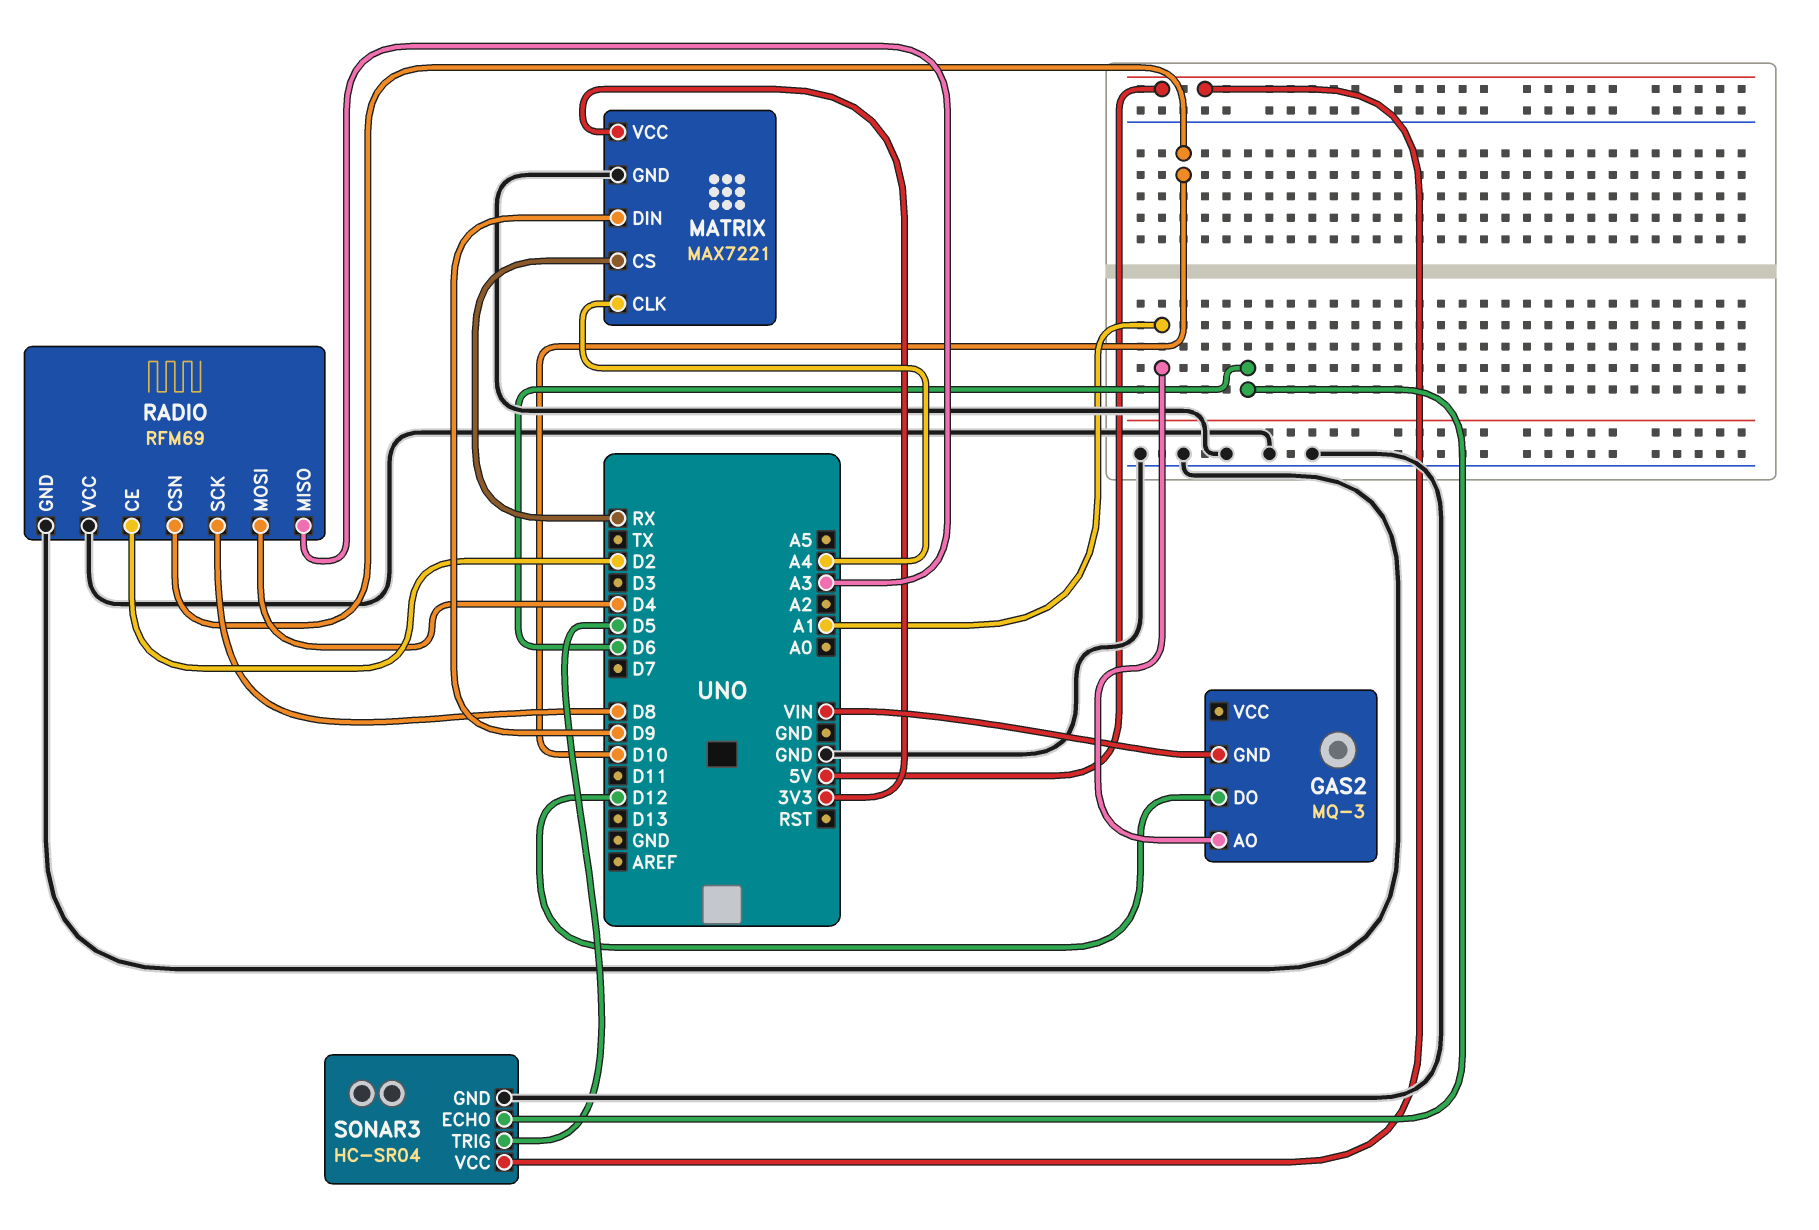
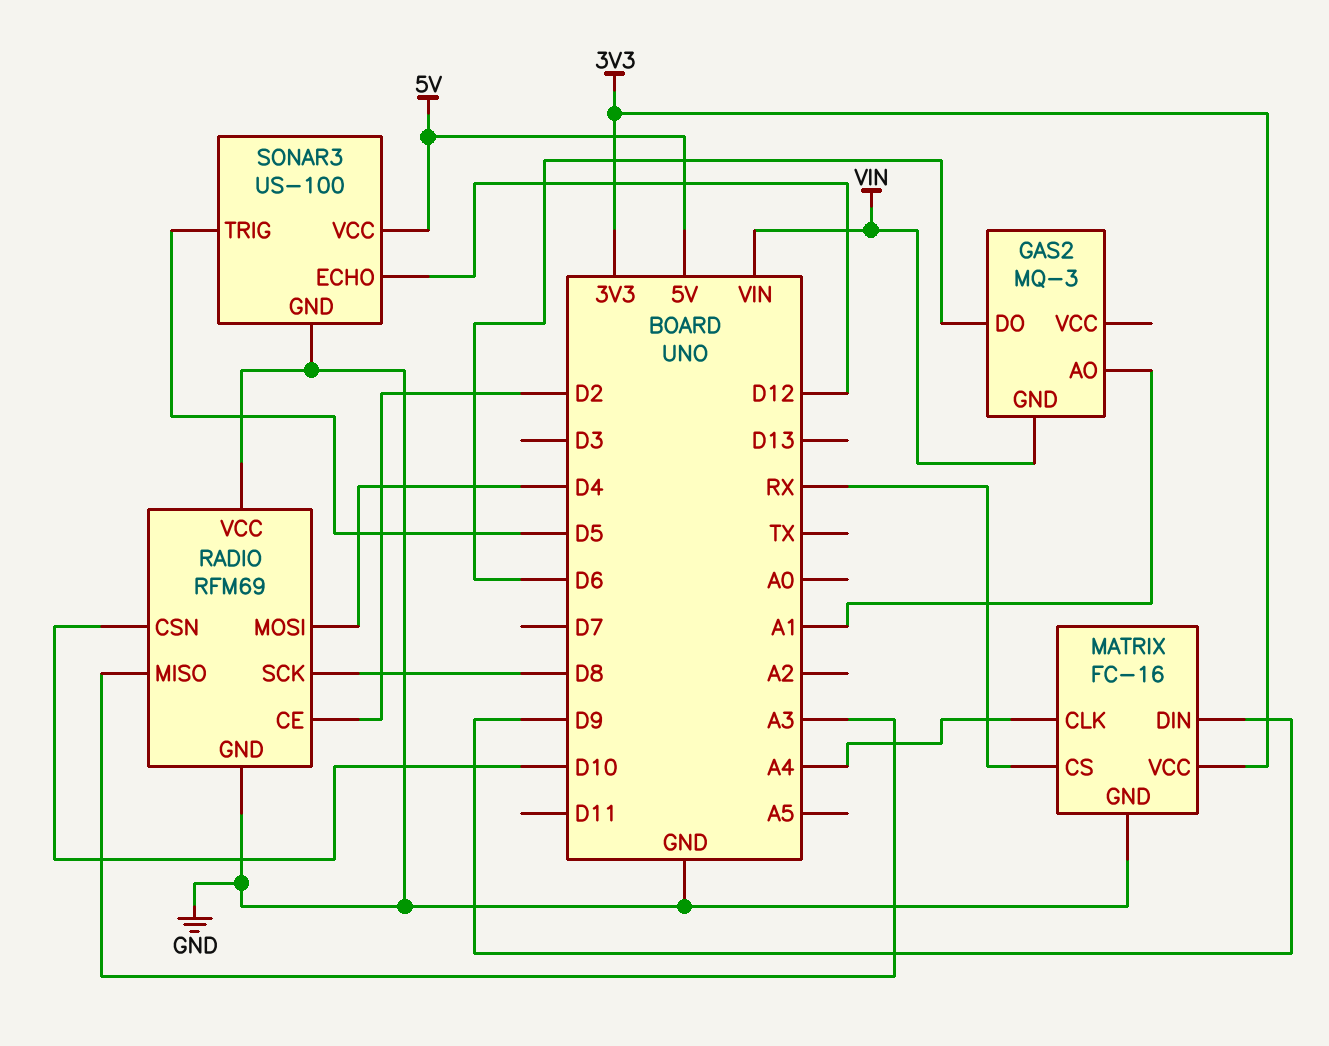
GAS2 pin DO: D12 -> D6
MATRIX: MAX7221 -> FC-16
SONAR3: HC-SR04 -> US-100
SONAR3 pin ECHO: D6 -> D12

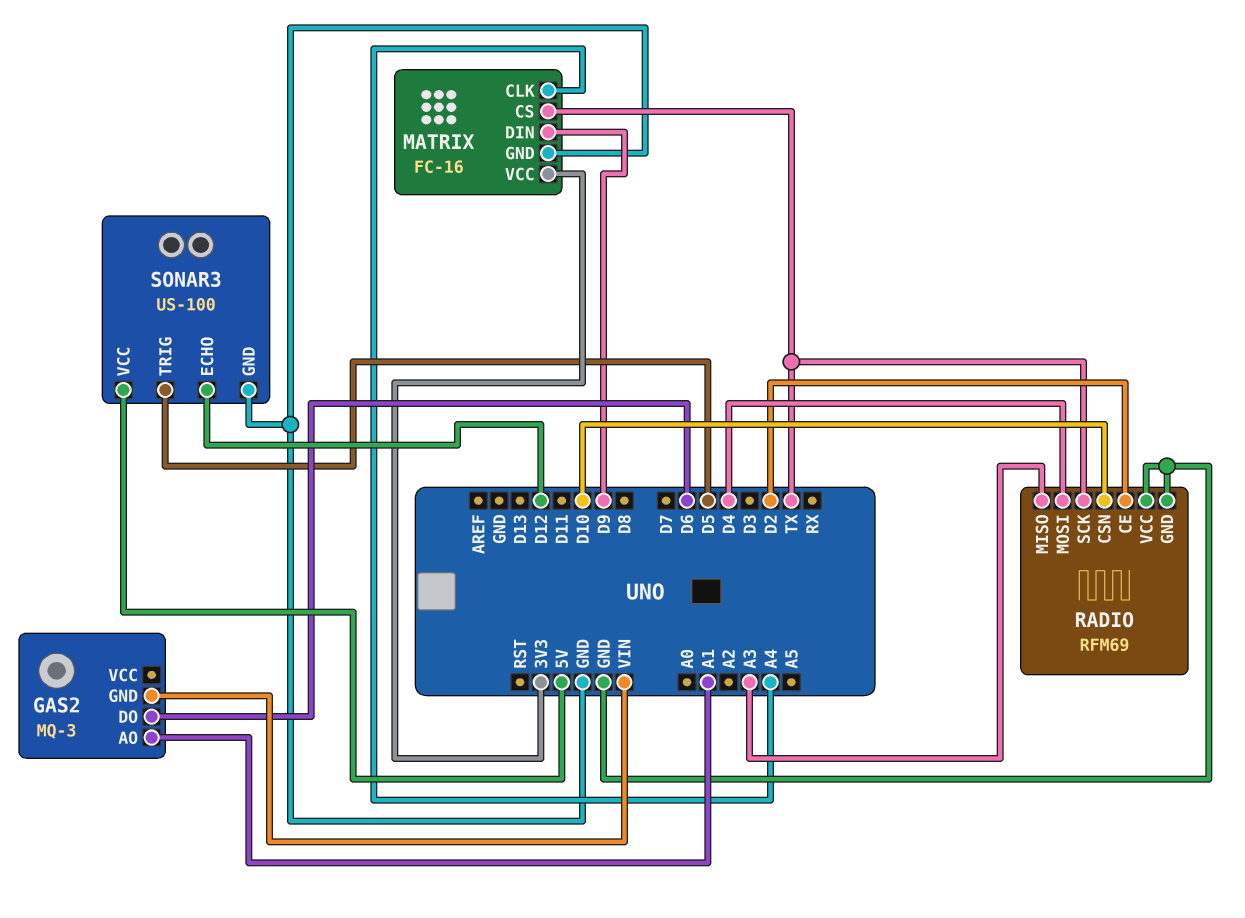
MATRIX pin CS: RX -> TX
RADIO pin SCK: D8 -> TX

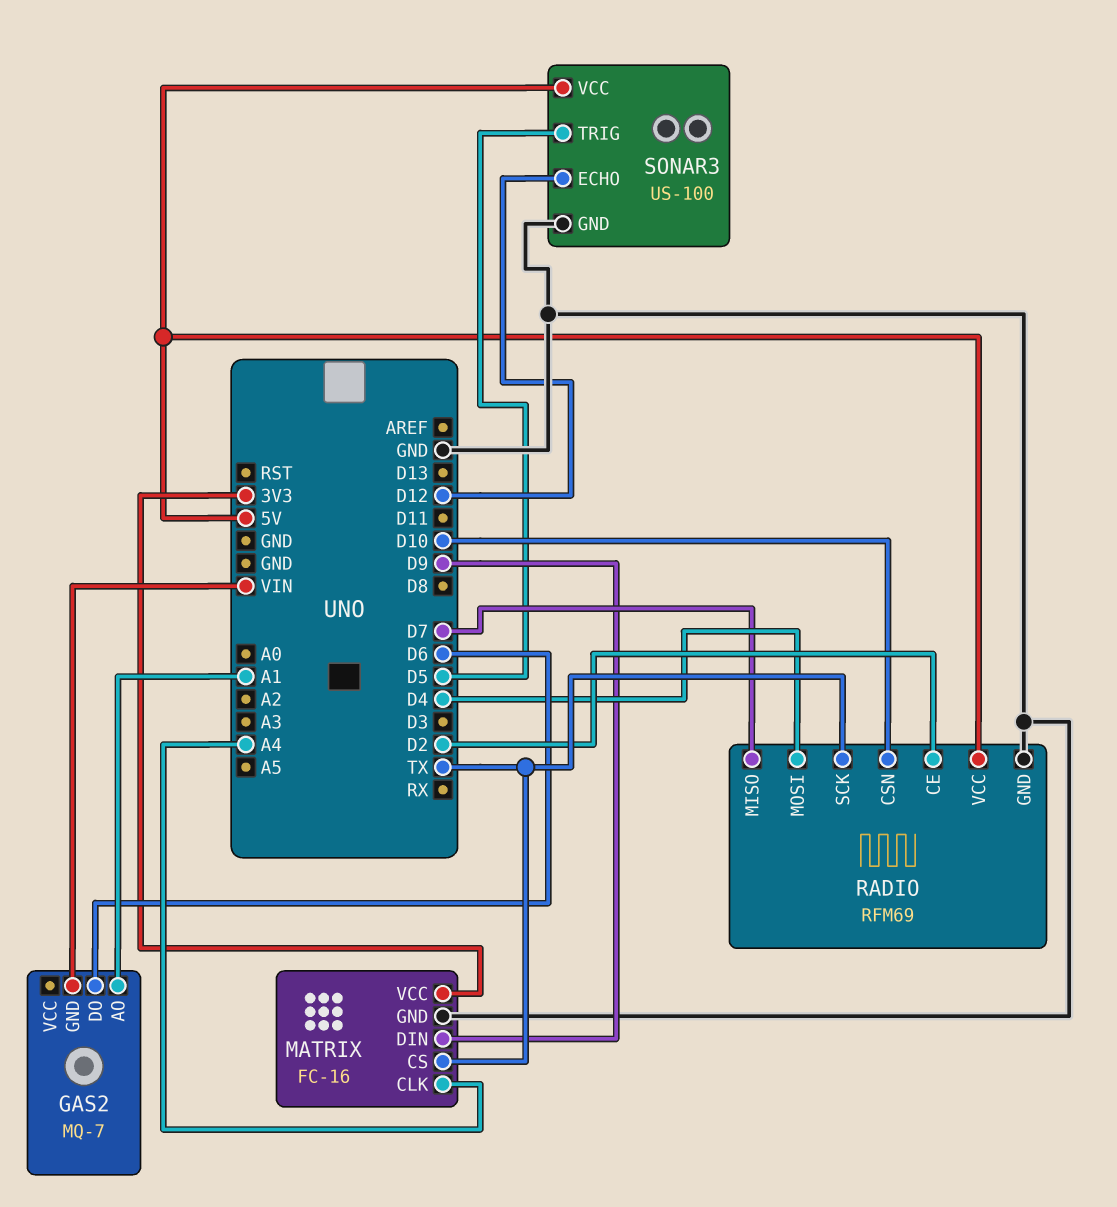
GAS2: MQ-3 -> MQ-7
RADIO pin MISO: A3 -> D7
RADIO pin VCC: GND -> 5V

